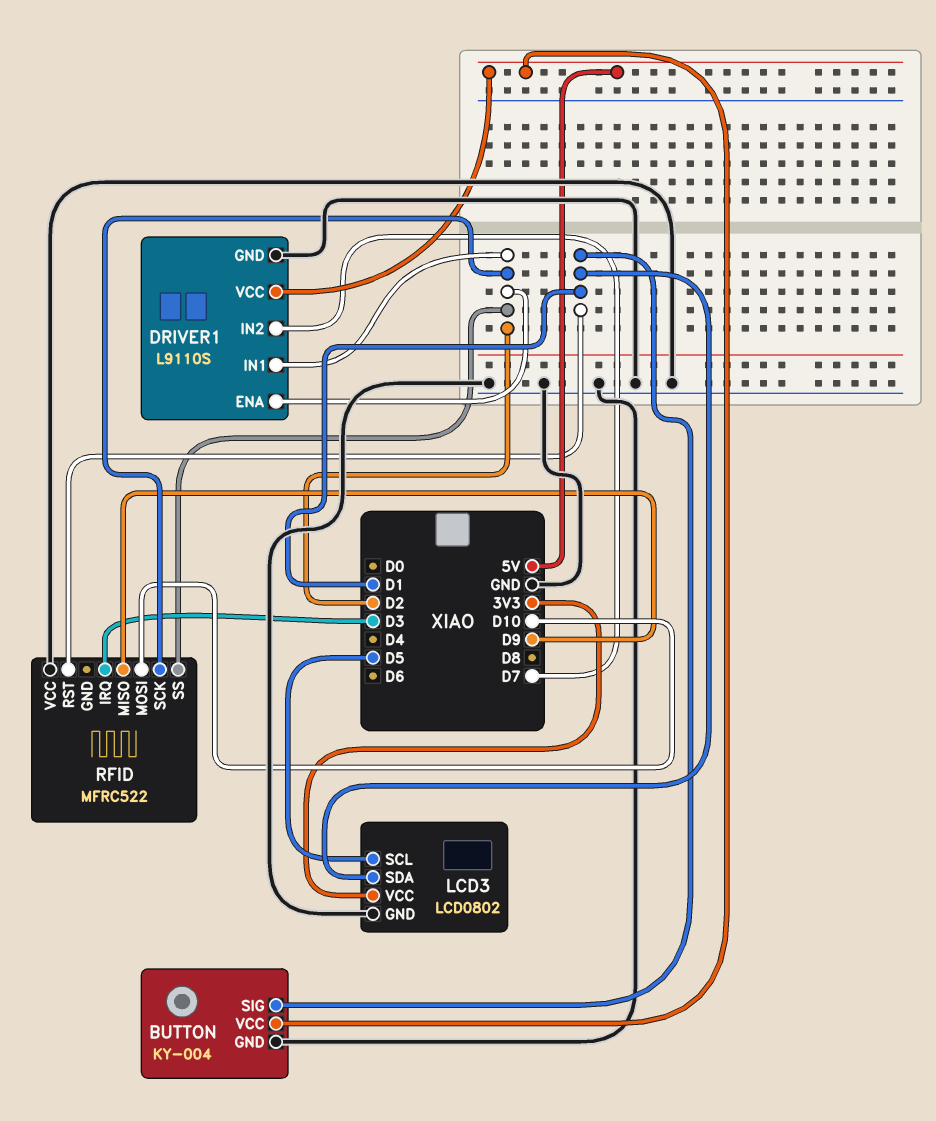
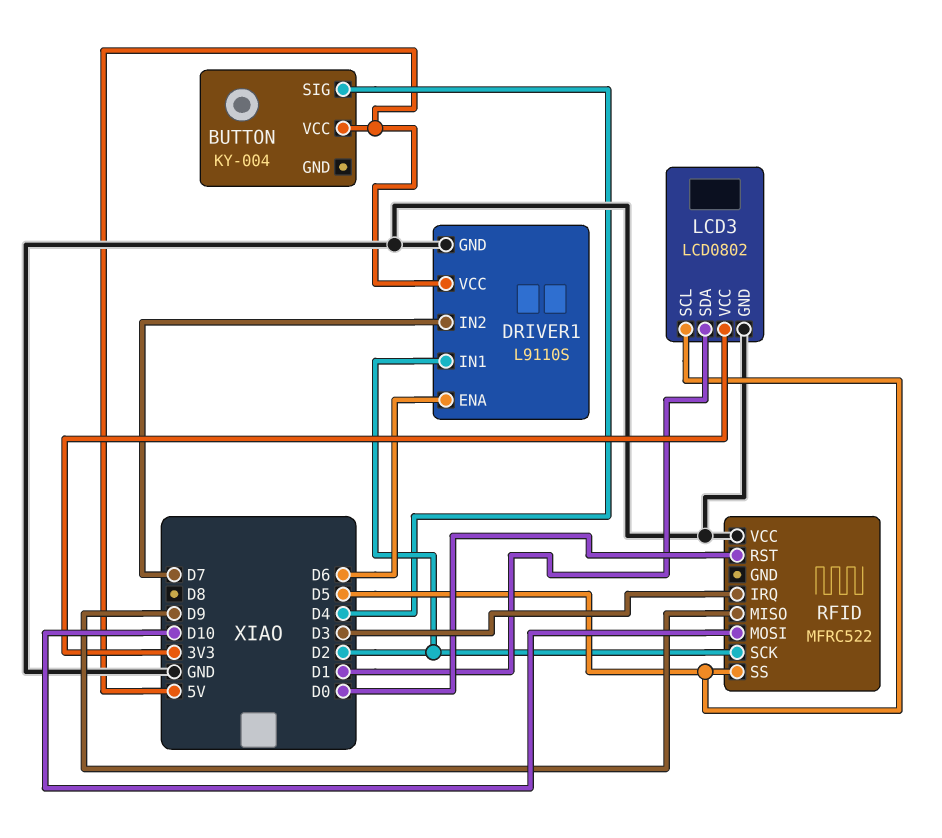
BUTTON pin GND: GND -> none
BUTTON pin SIG: D1 -> D4
DRIVER1 pin ENA: D2 -> D6
RFID pin RST: D1 -> D0
RFID pin SS: D2 -> D5

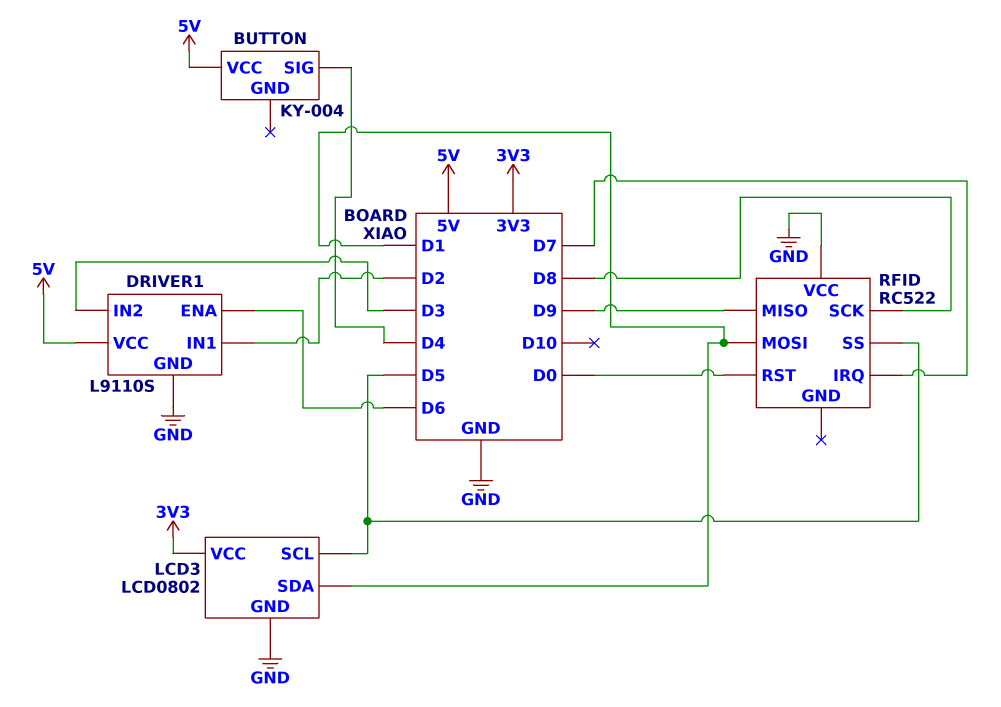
DRIVER1 pin IN2: D7 -> D3
RFID: MFRC522 -> RC522
RFID pin IRQ: D3 -> D7
RFID pin MOSI: D10 -> D1
RFID pin SCK: D2 -> D8

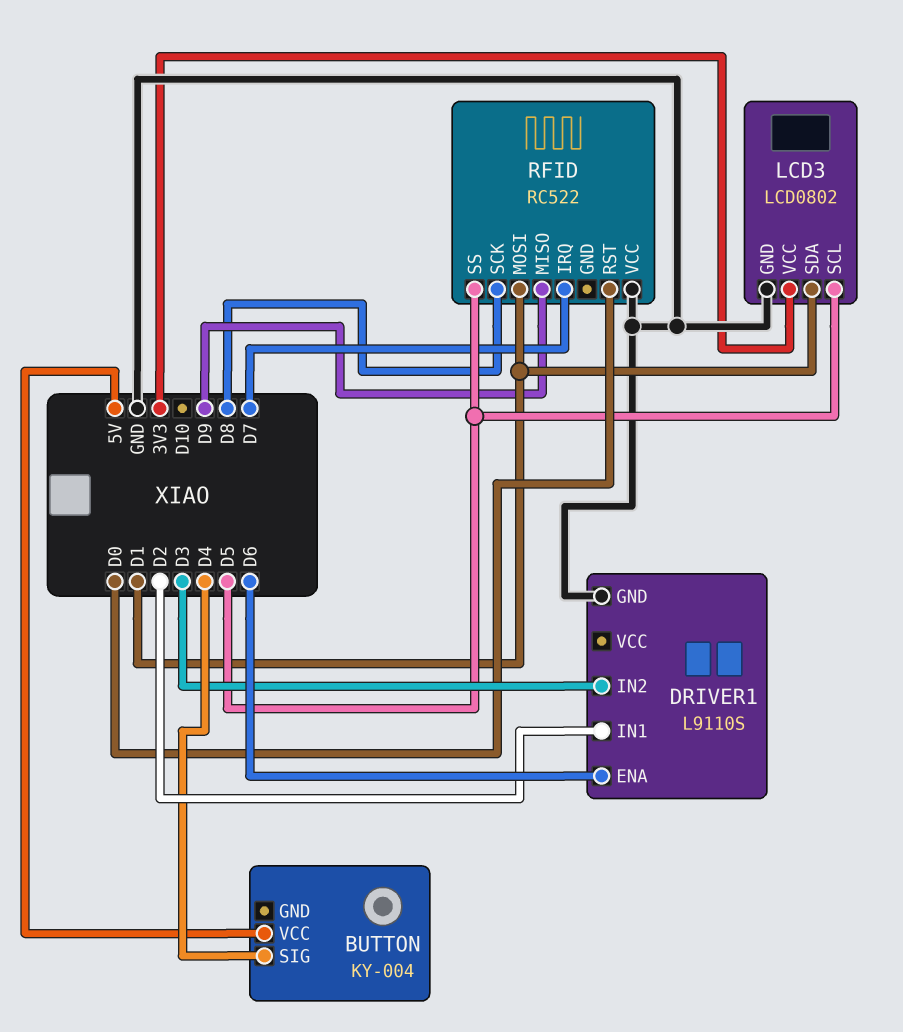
DRIVER1 pin VCC: 5V -> none

